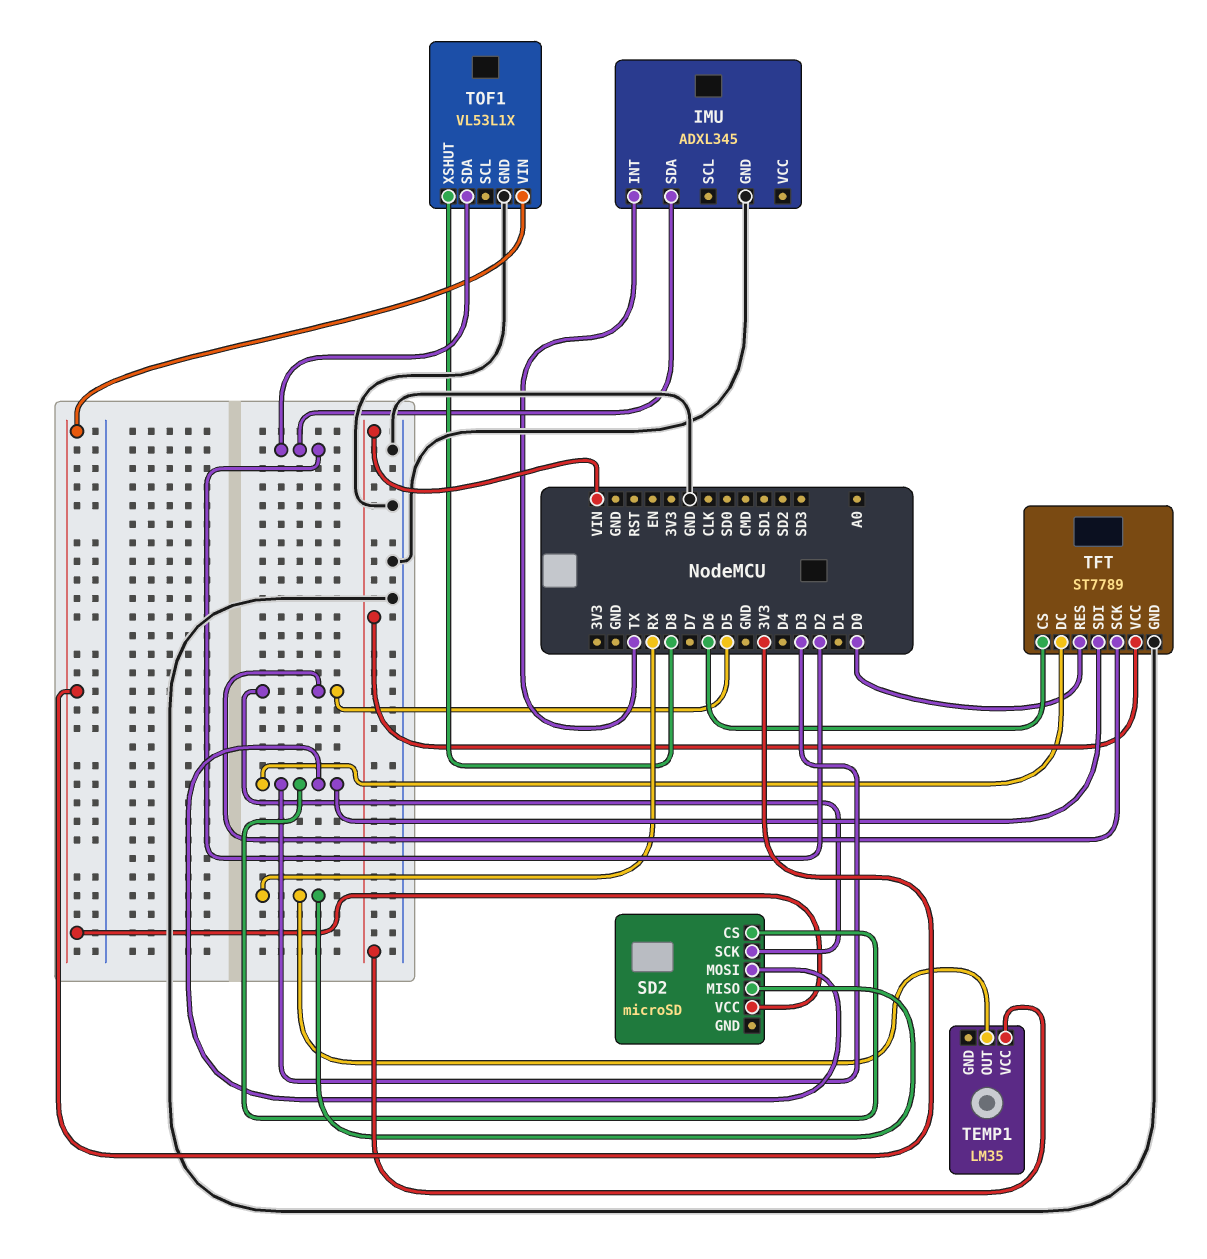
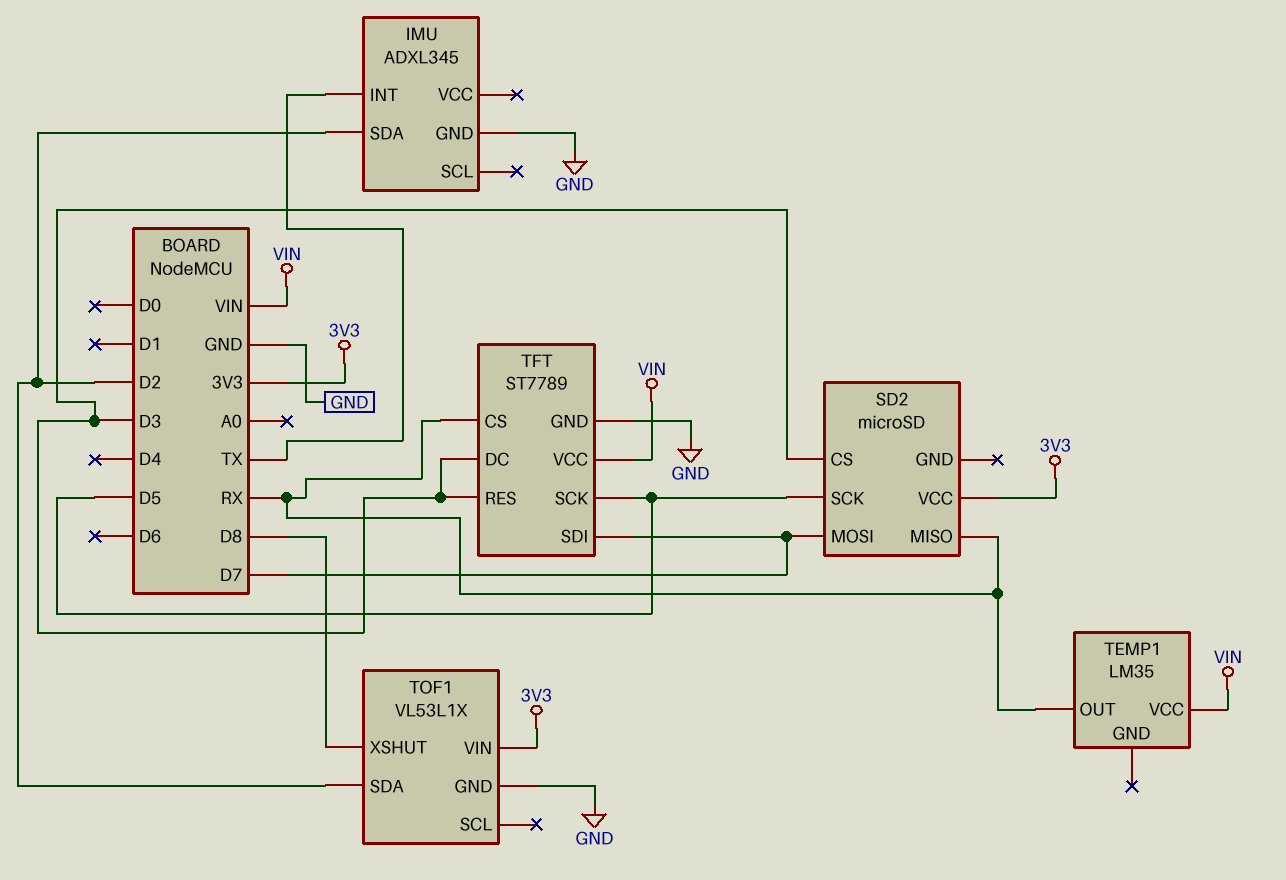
SD2 pin MOSI: D3 -> D7
TFT pin CS: D6 -> RX
TFT pin RES: D0 -> D3
TFT pin SDI: D3 -> D7

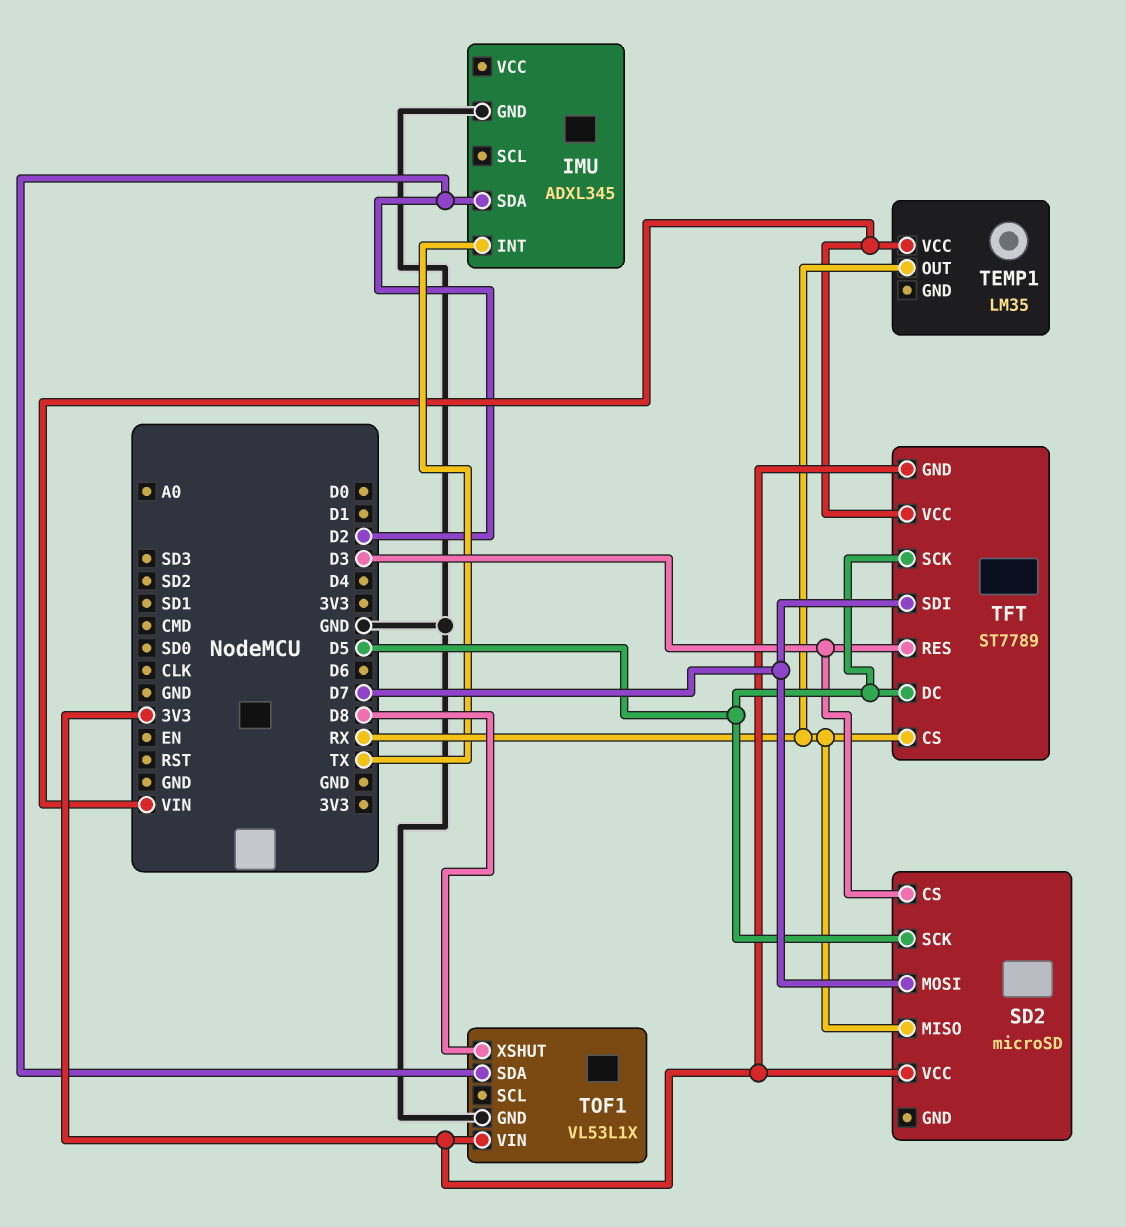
TFT pin DC: D3 -> D5
TFT pin GND: GND -> 3V3

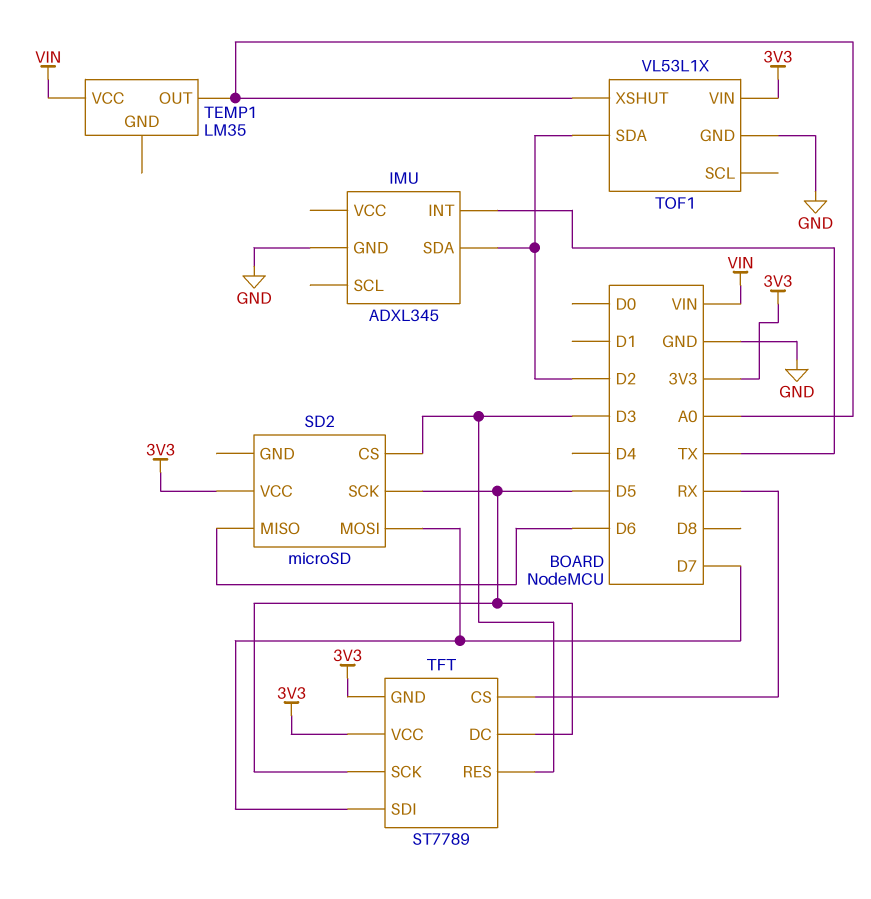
SD2 pin MISO: RX -> D6
TEMP1 pin OUT: RX -> A0
TFT pin VCC: VIN -> 3V3
TOF1 pin XSHUT: D8 -> A0

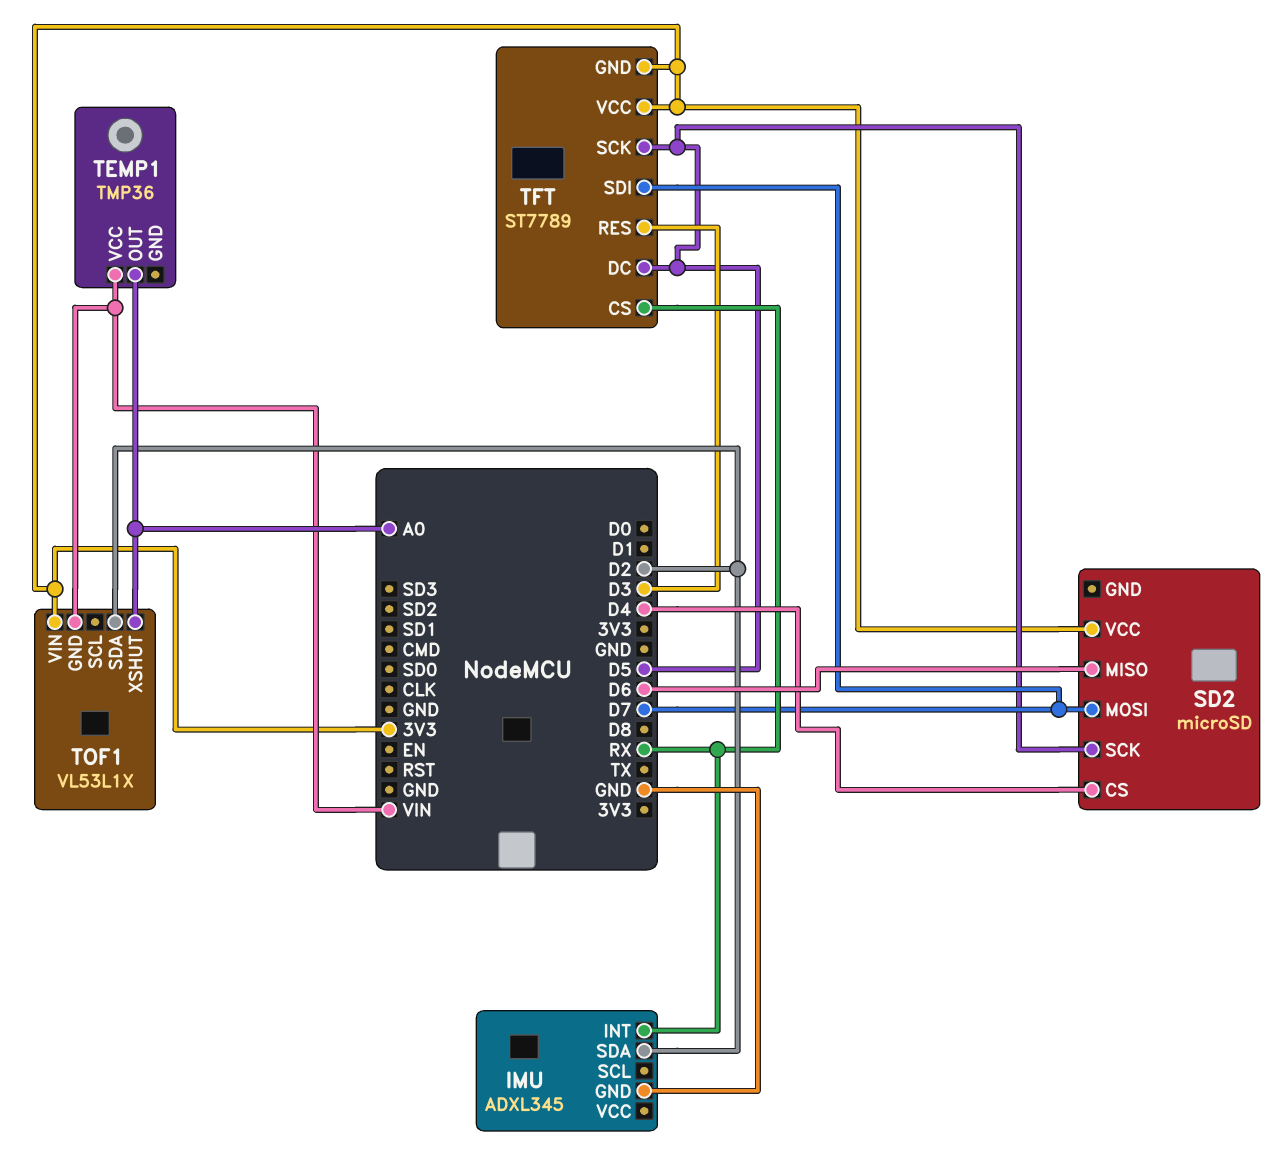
IMU pin INT: TX -> RX
SD2 pin CS: D3 -> D4
TEMP1: LM35 -> TMP36
TOF1 pin GND: GND -> VIN

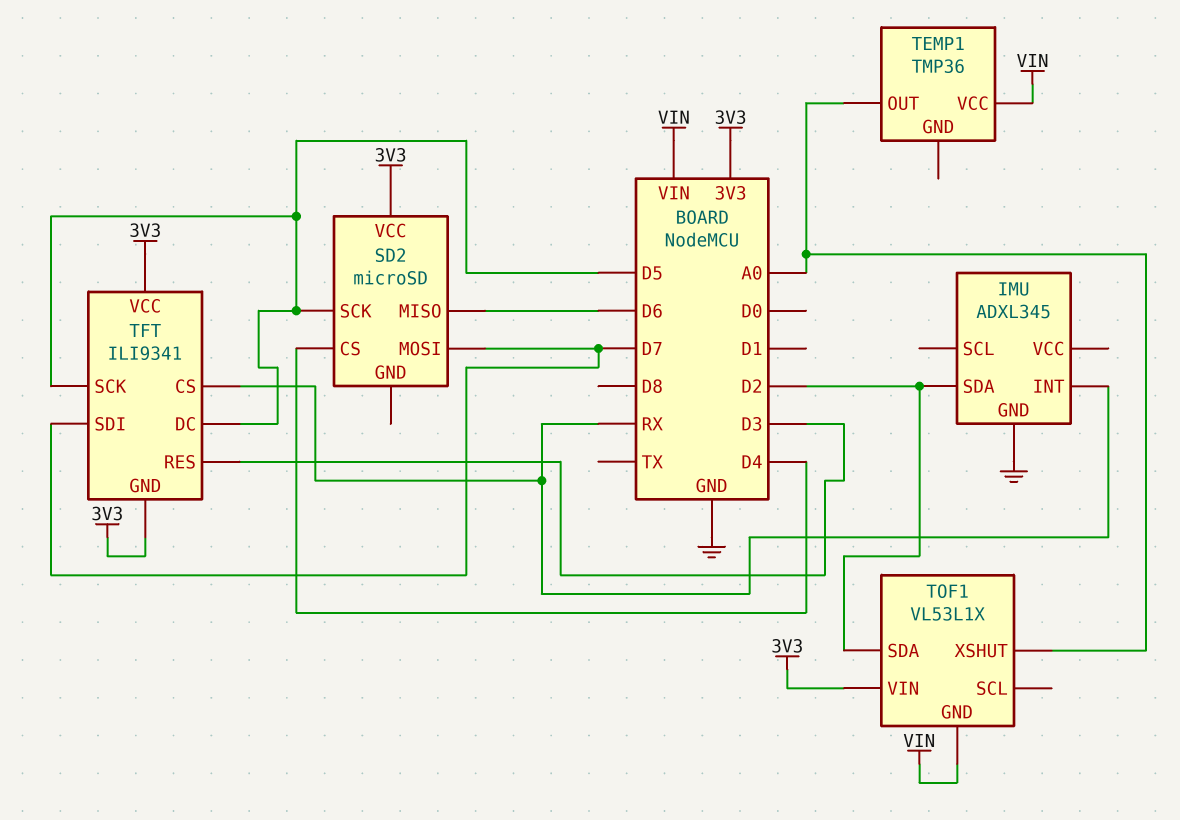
TFT: ST7789 -> ILI9341

